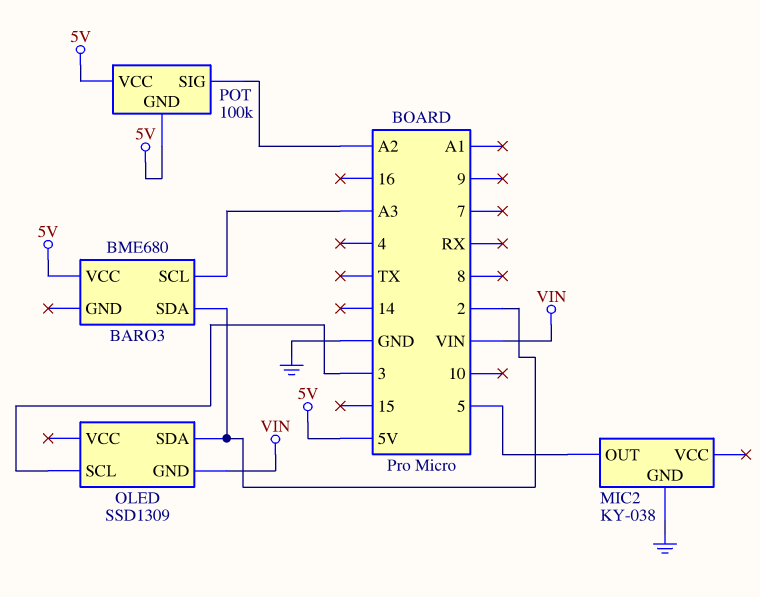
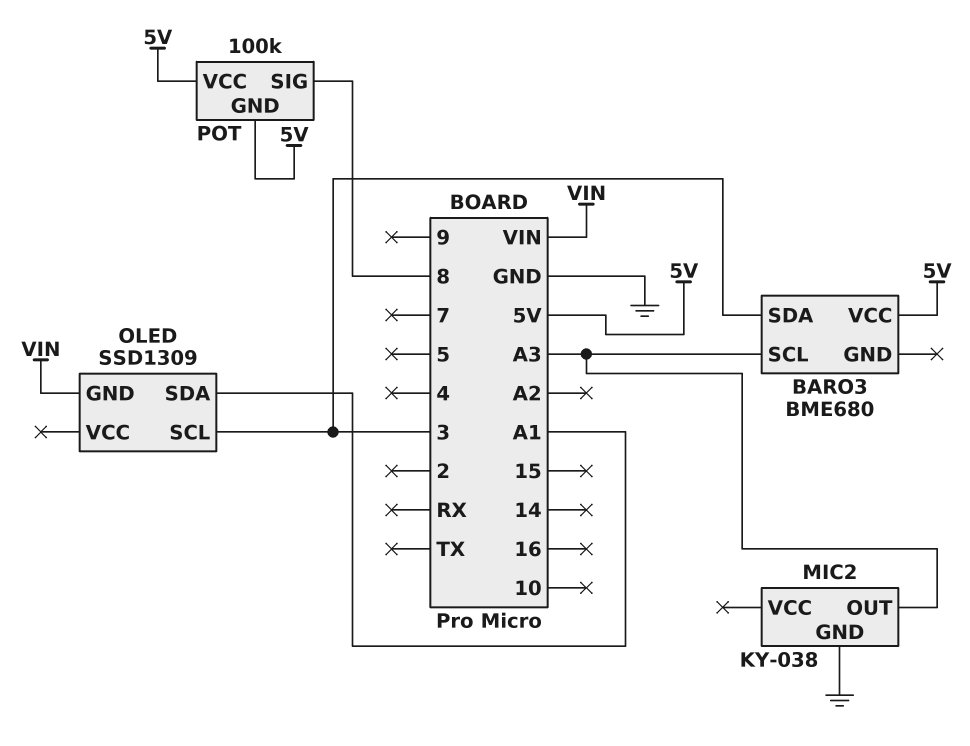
BARO3 pin SDA: 2 -> 3
MIC2 pin OUT: 5 -> A3
OLED pin SDA: 2 -> A1
POT pin SIG: A2 -> 8

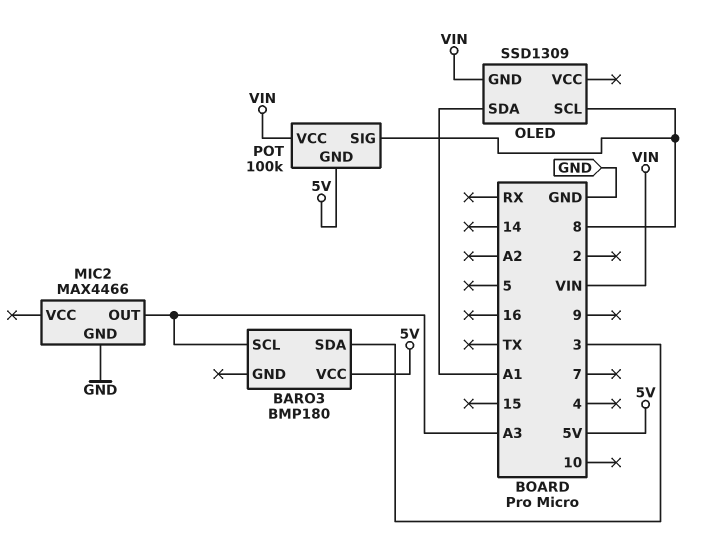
BARO3: BME680 -> BMP180
MIC2: KY-038 -> MAX4466
OLED pin SCL: 3 -> 8
POT pin VCC: 5V -> VIN

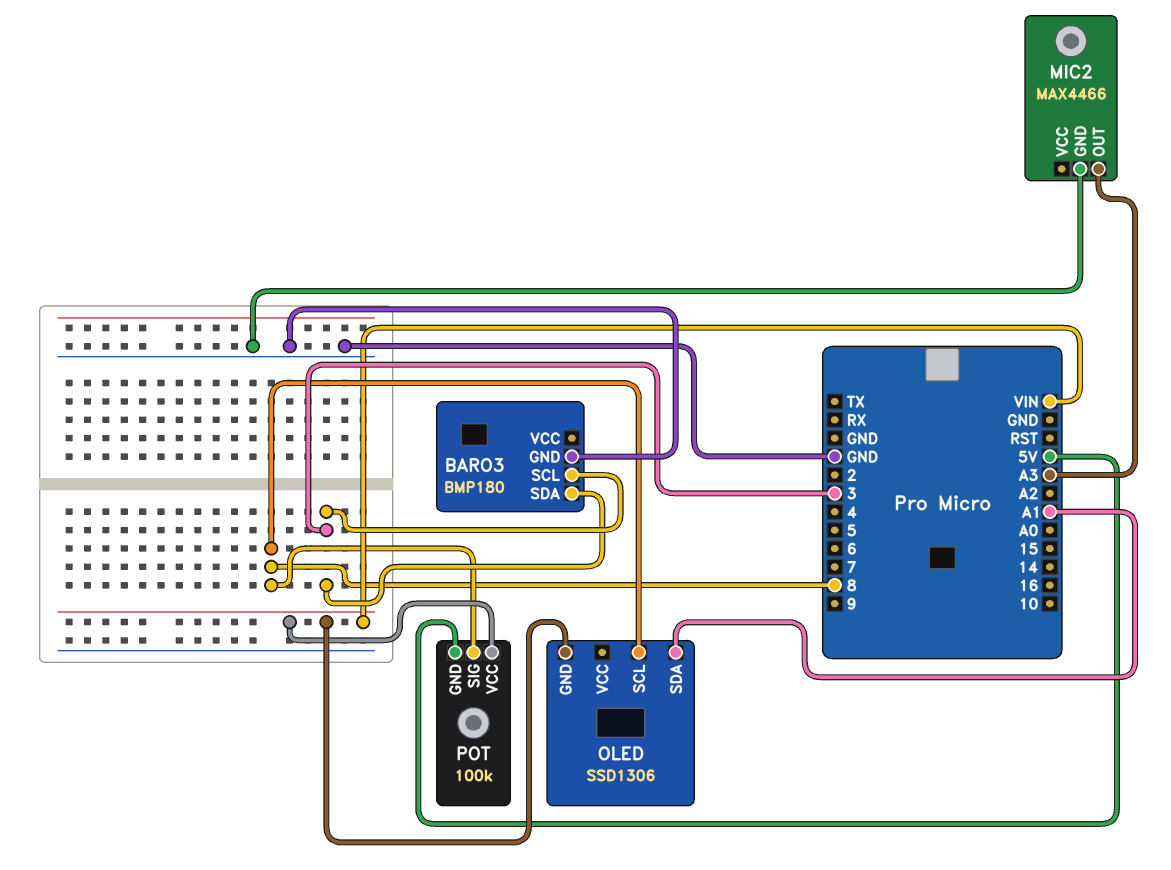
BARO3 pin GND: none -> GND
BARO3 pin SCL: A3 -> 3
BARO3 pin VCC: 5V -> none
OLED: SSD1309 -> SSD1306

